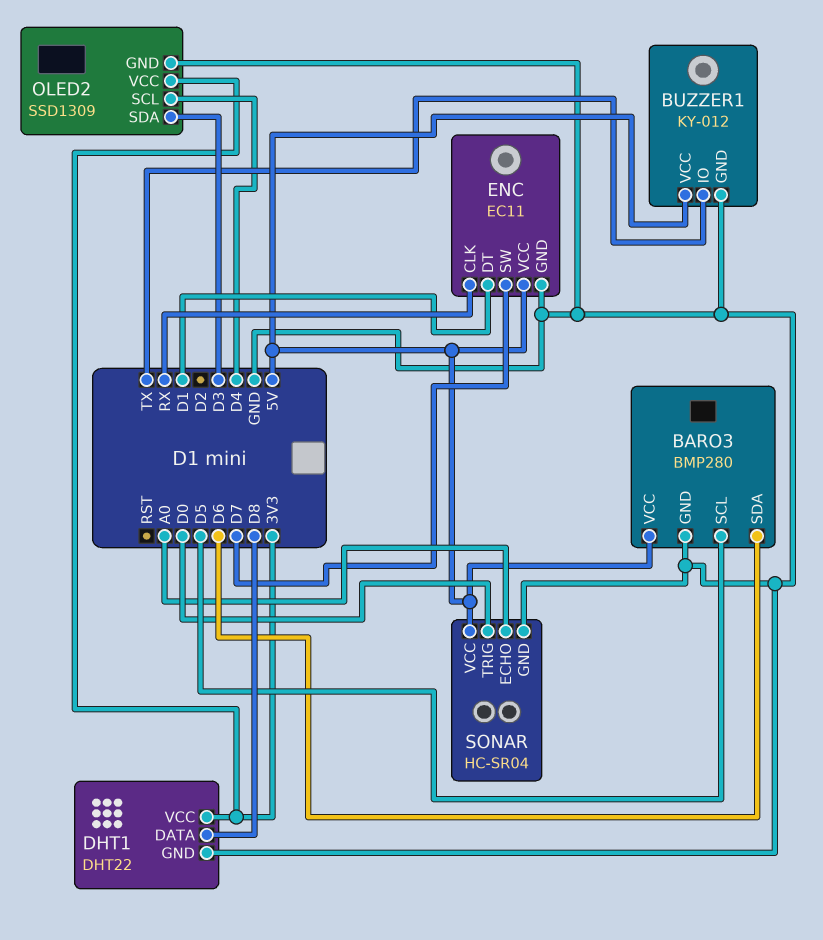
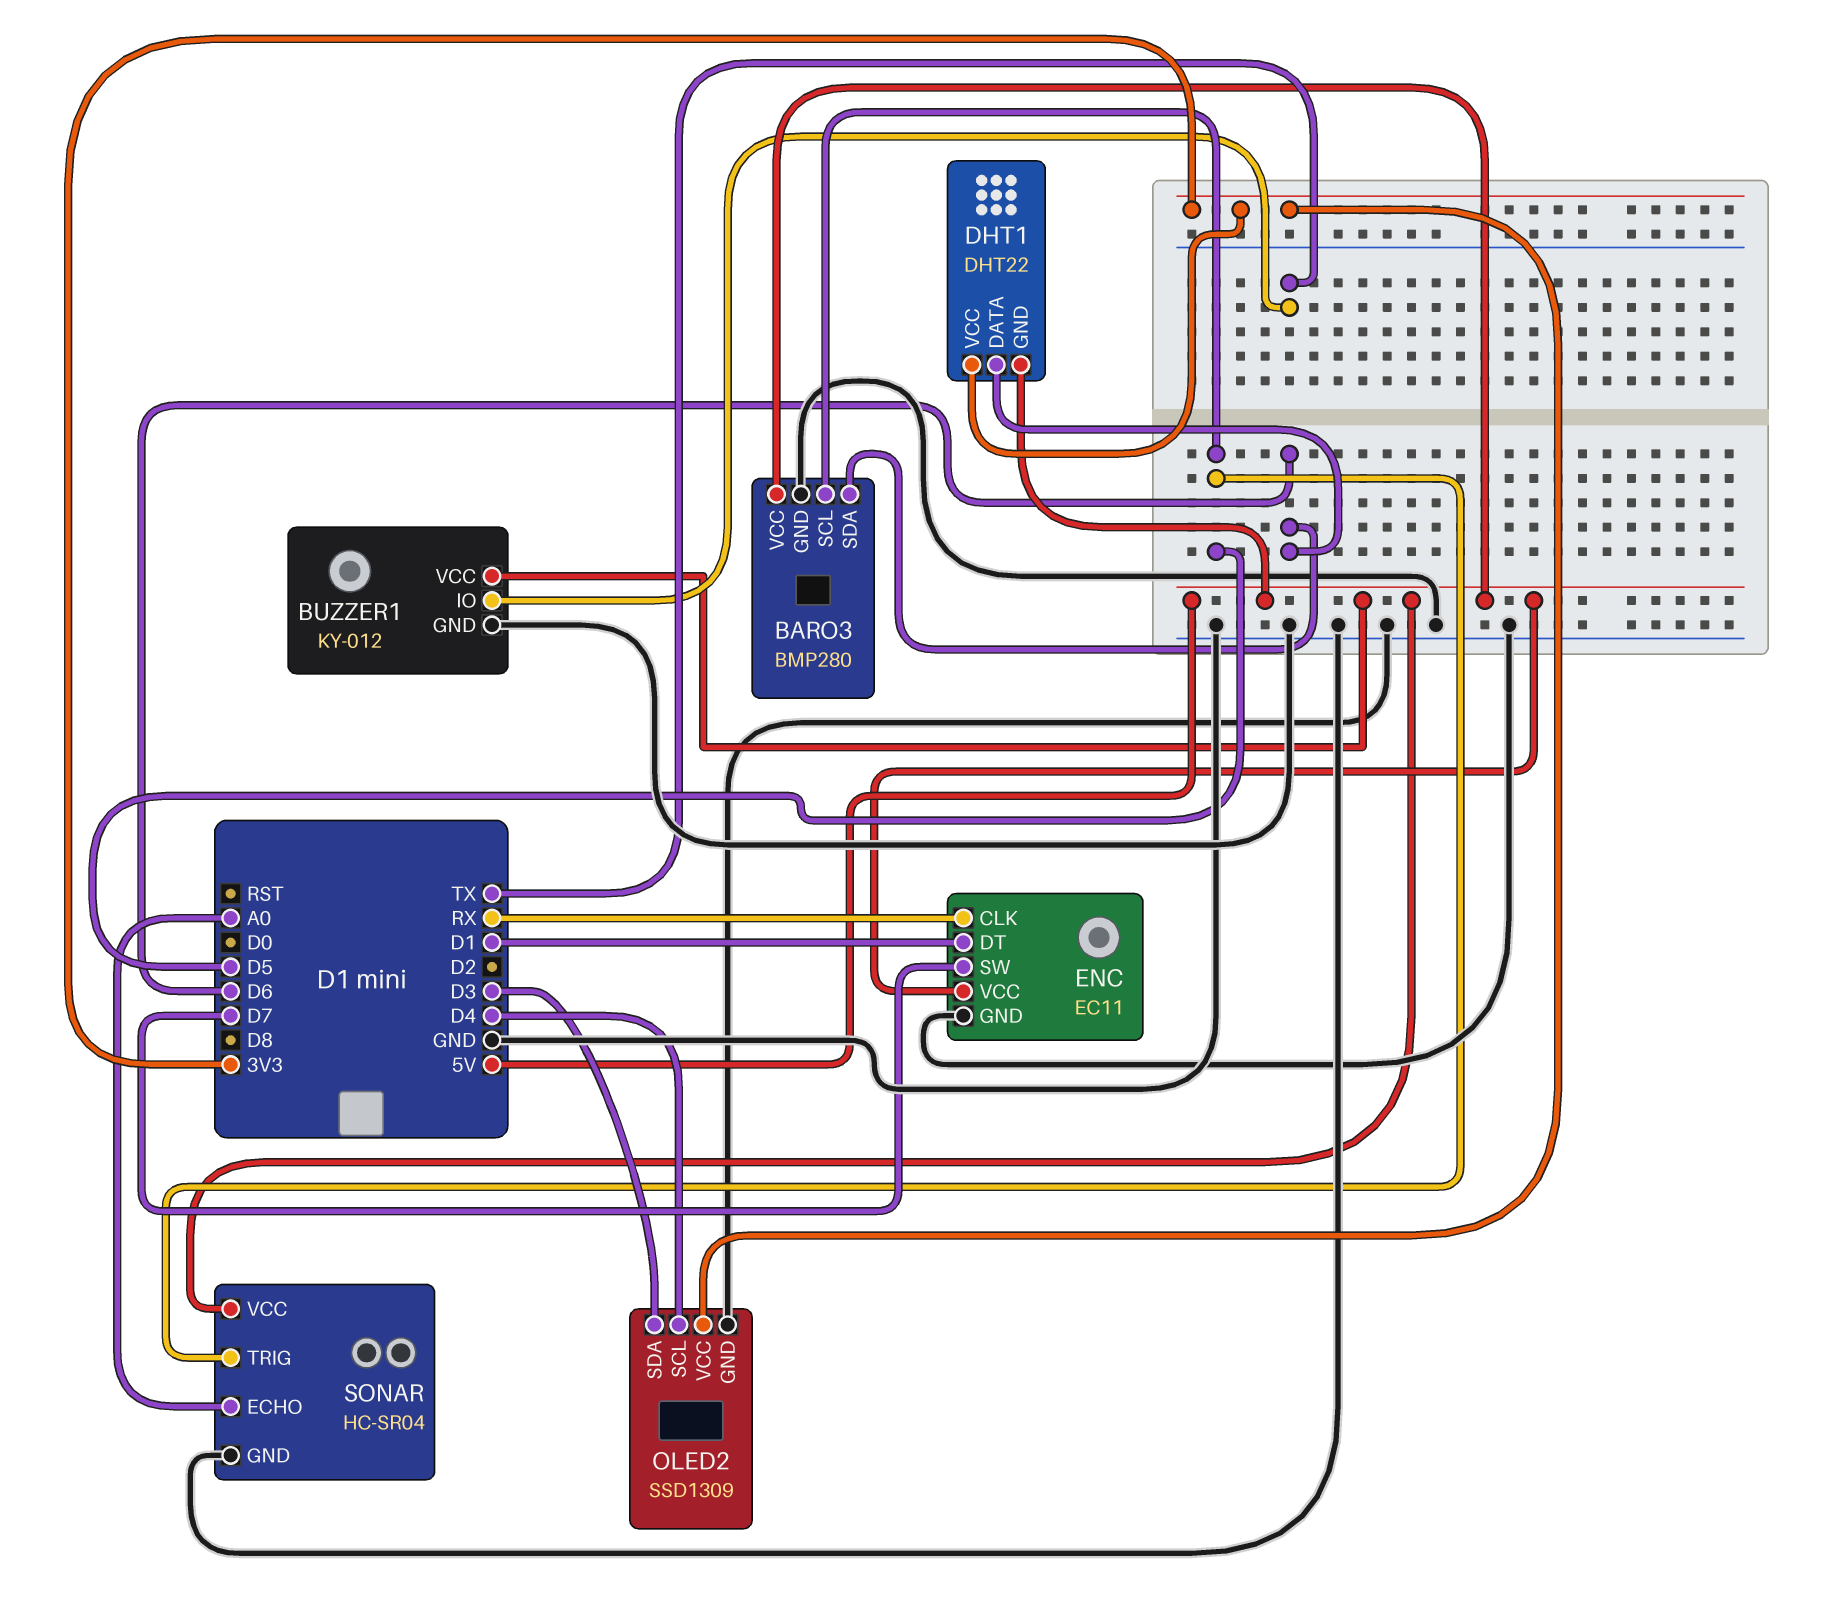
DHT1 pin DATA: D8 -> D6
DHT1 pin GND: GND -> 5V
SONAR pin TRIG: D0 -> D5

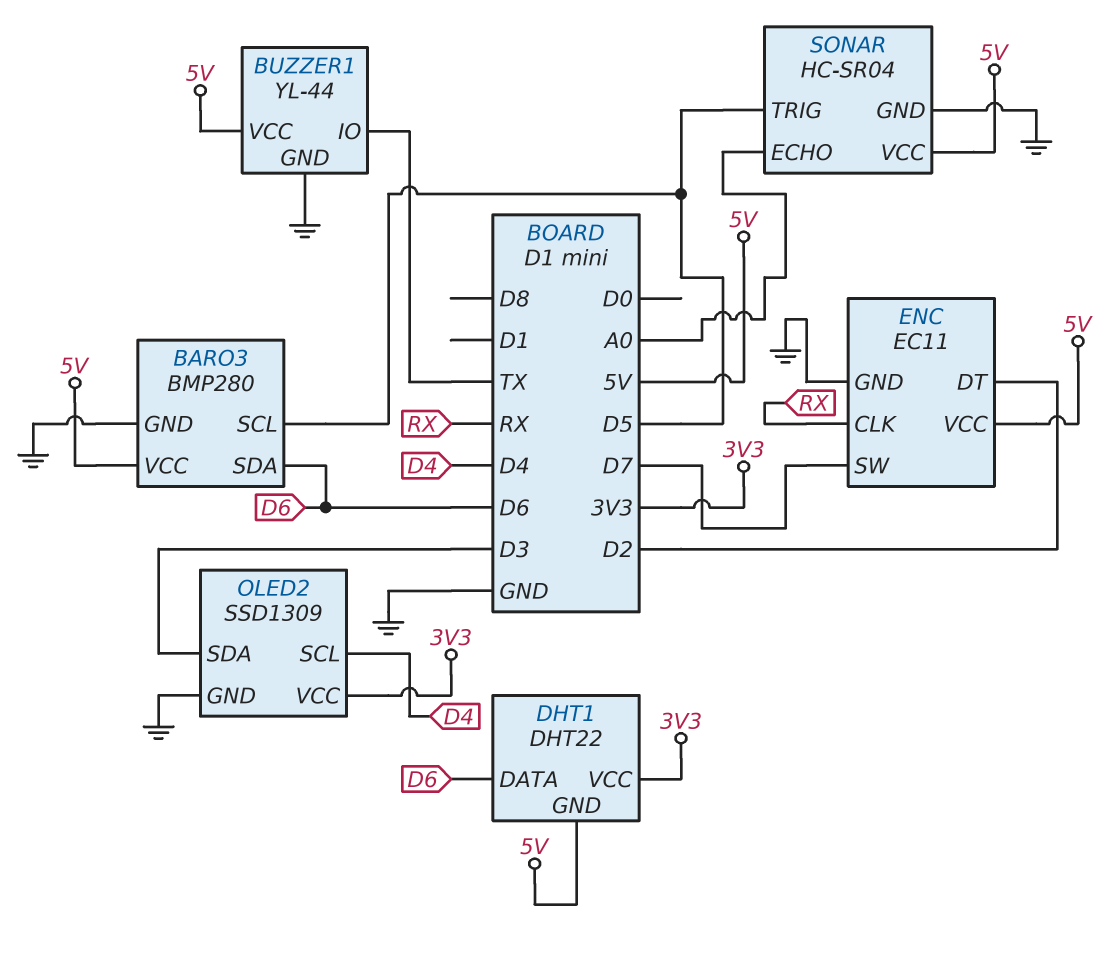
BUZZER1: KY-012 -> YL-44
ENC pin DT: D1 -> D2

